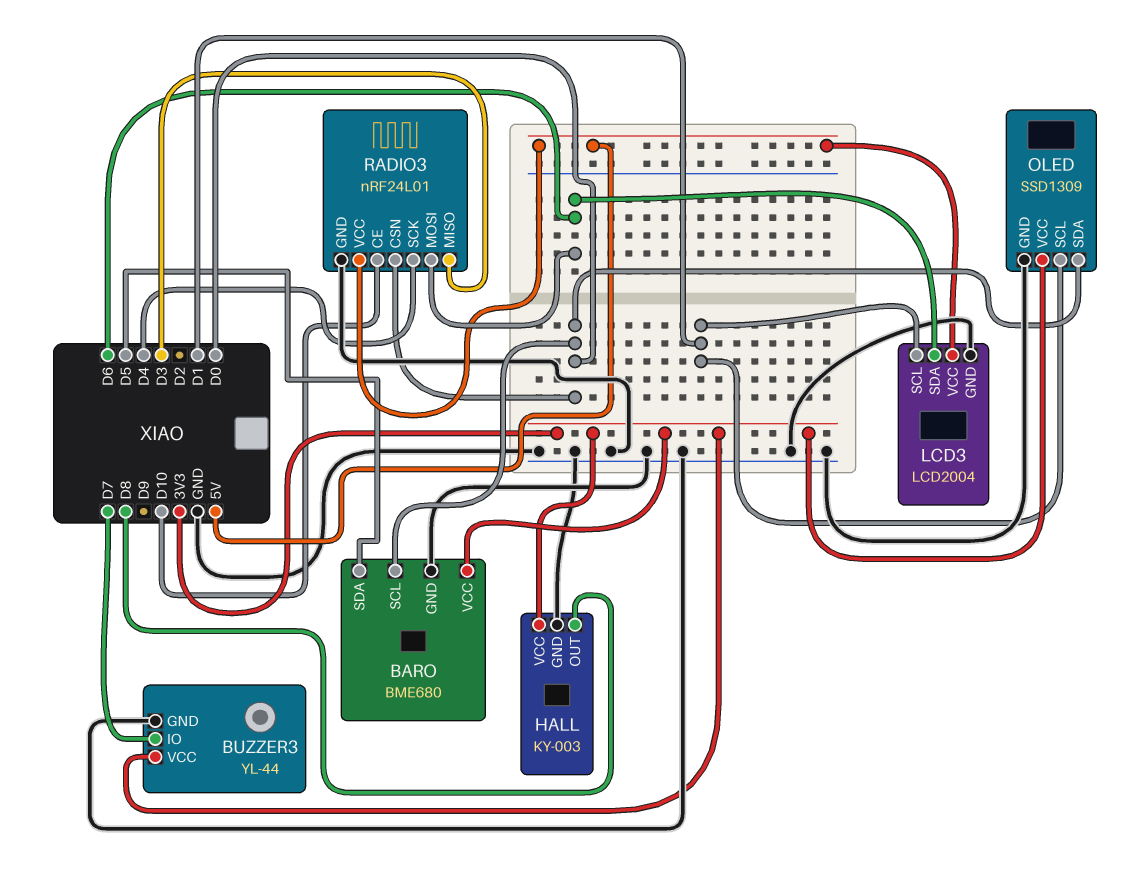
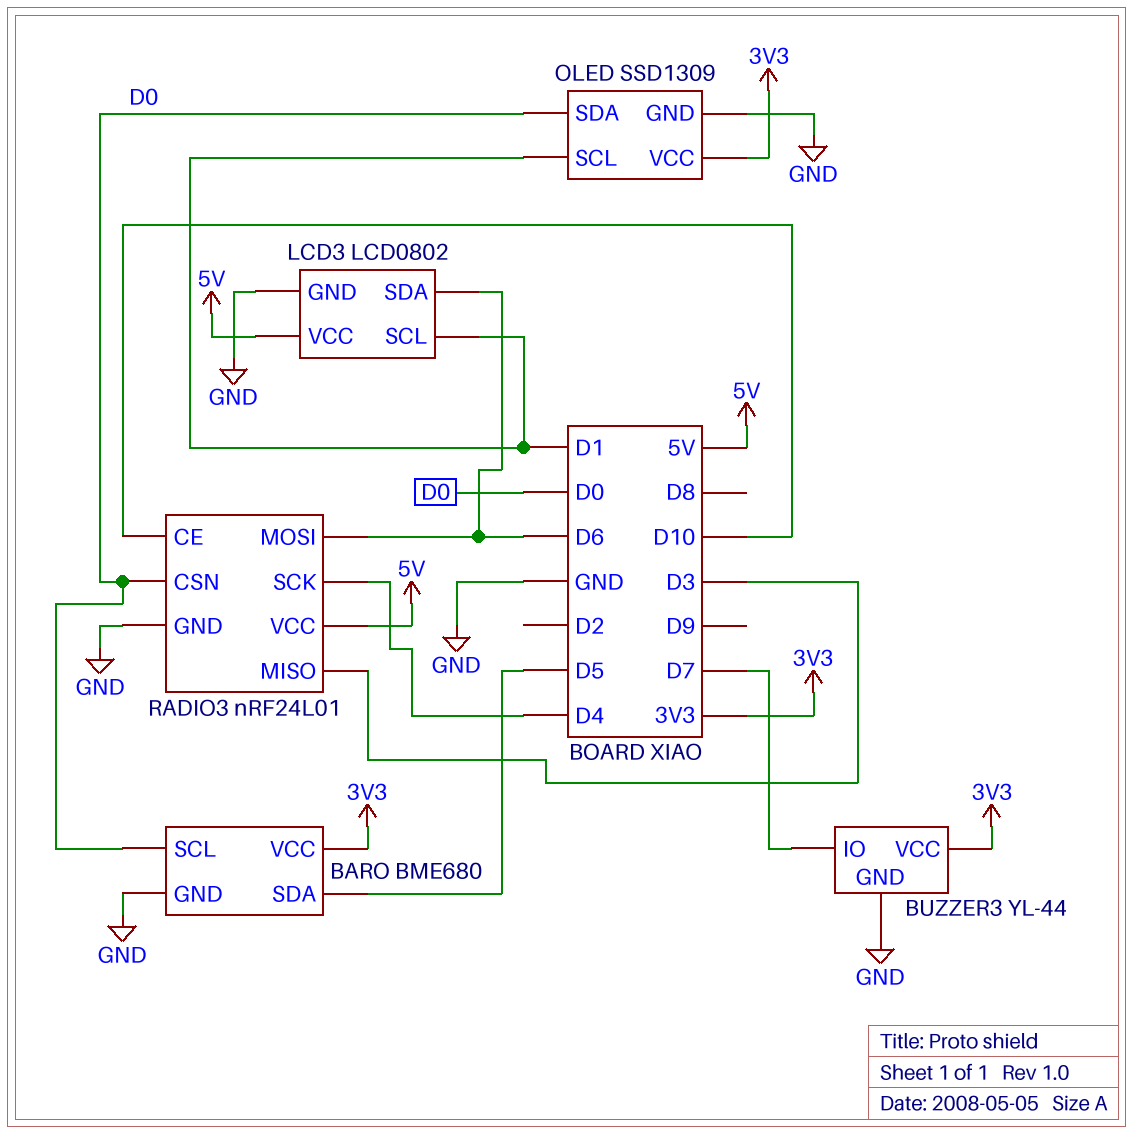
HALL: KY-003 -> none
HALL pin GND: GND -> none
HALL pin OUT: D8 -> none
HALL pin VCC: 3V3 -> none
LCD3: LCD2004 -> LCD0802

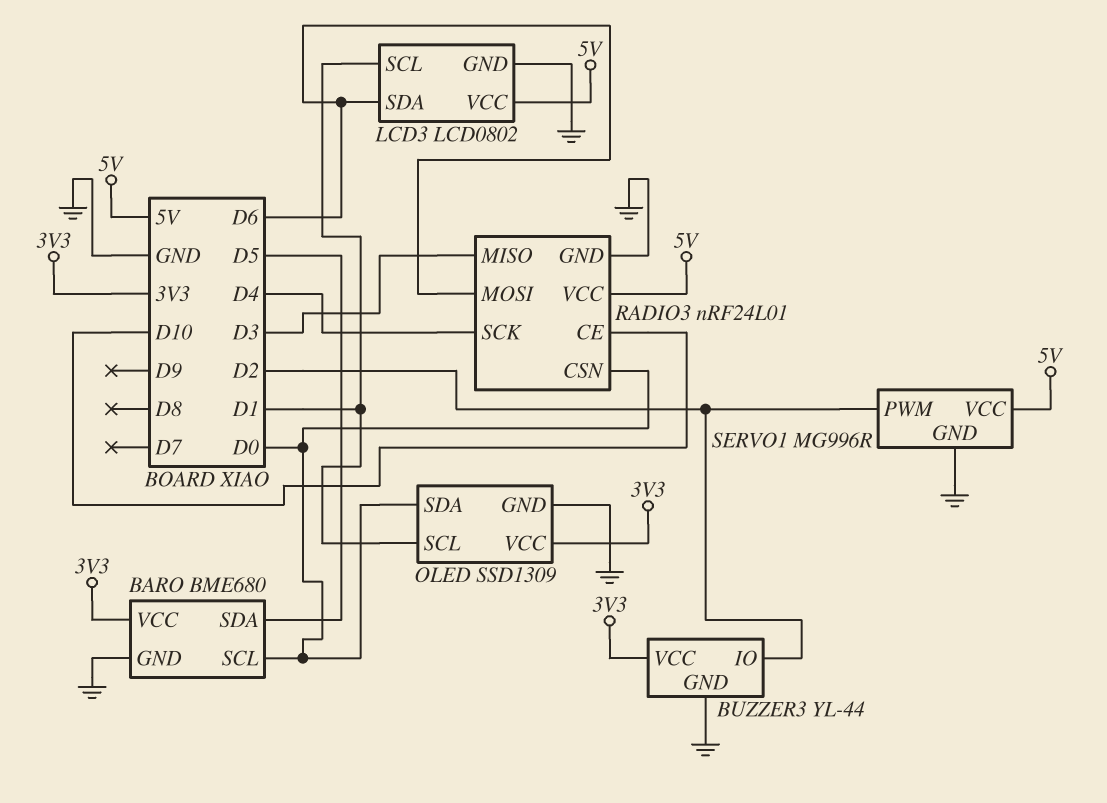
BUZZER3 pin IO: D7 -> D2
SERVO1: none -> MG996R
SERVO1 pin GND: none -> GND
SERVO1 pin PWM: none -> D2
SERVO1 pin VCC: none -> 5V

